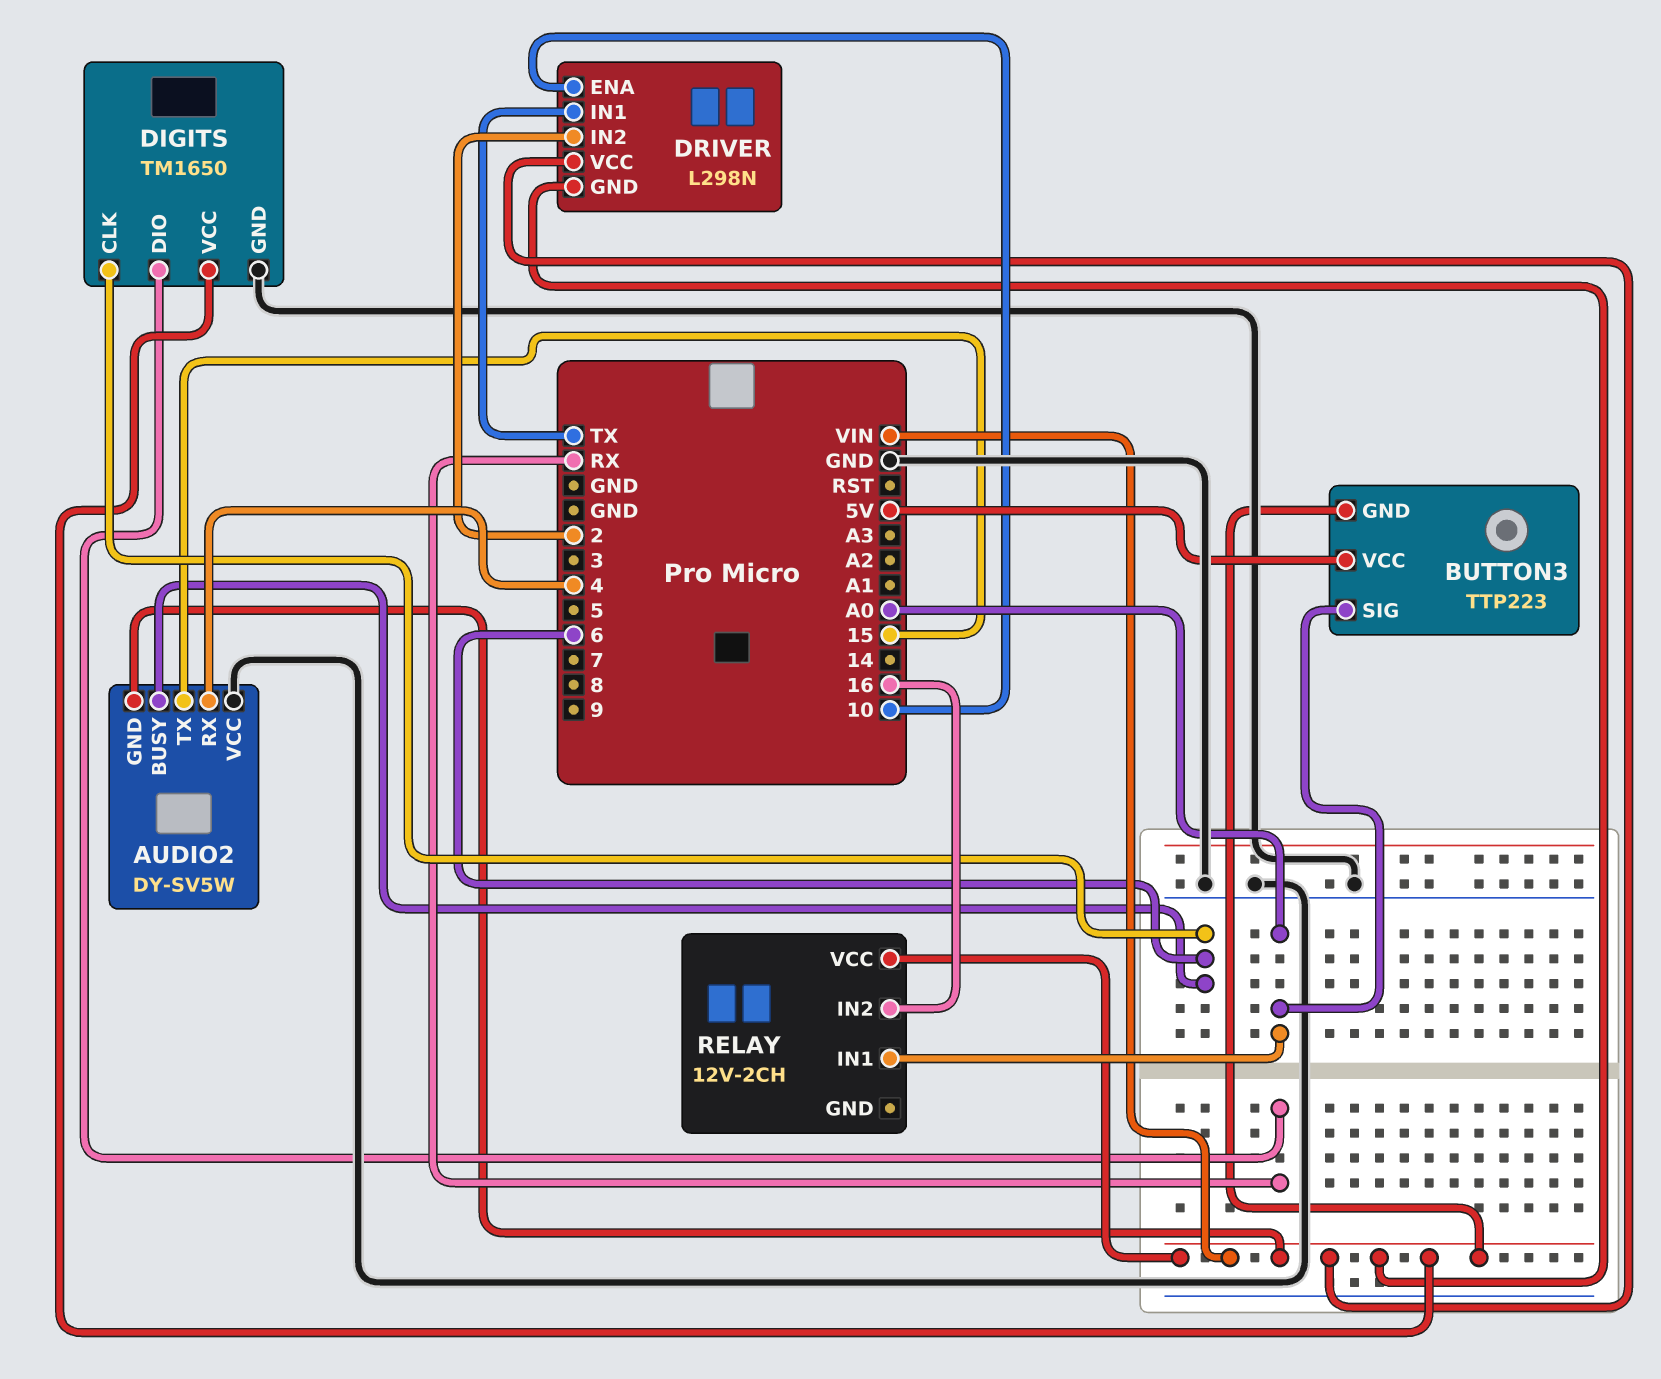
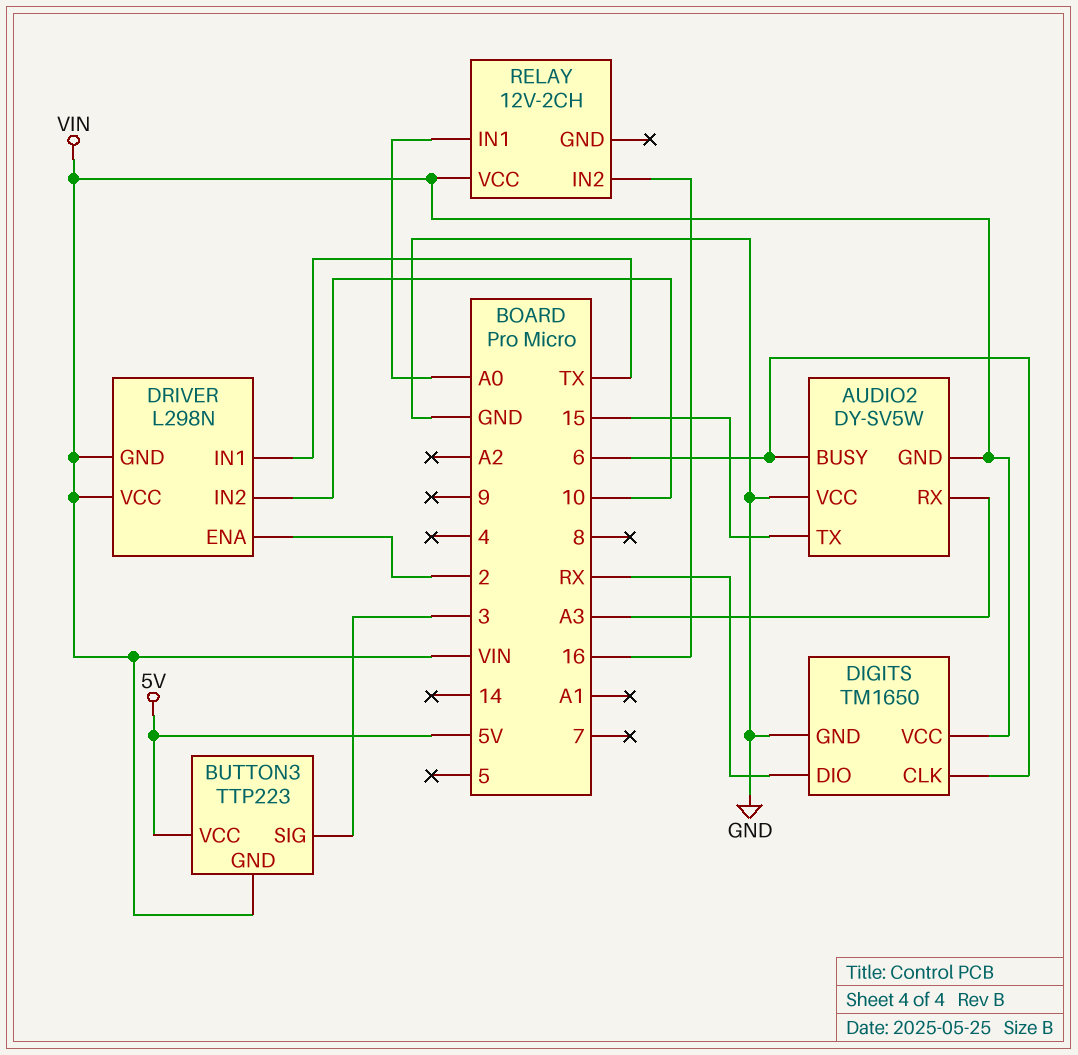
AUDIO2 pin RX: 4 -> A3
BUTTON3 pin SIG: A0 -> 3
DRIVER pin ENA: 10 -> 2
DRIVER pin IN2: 2 -> 10

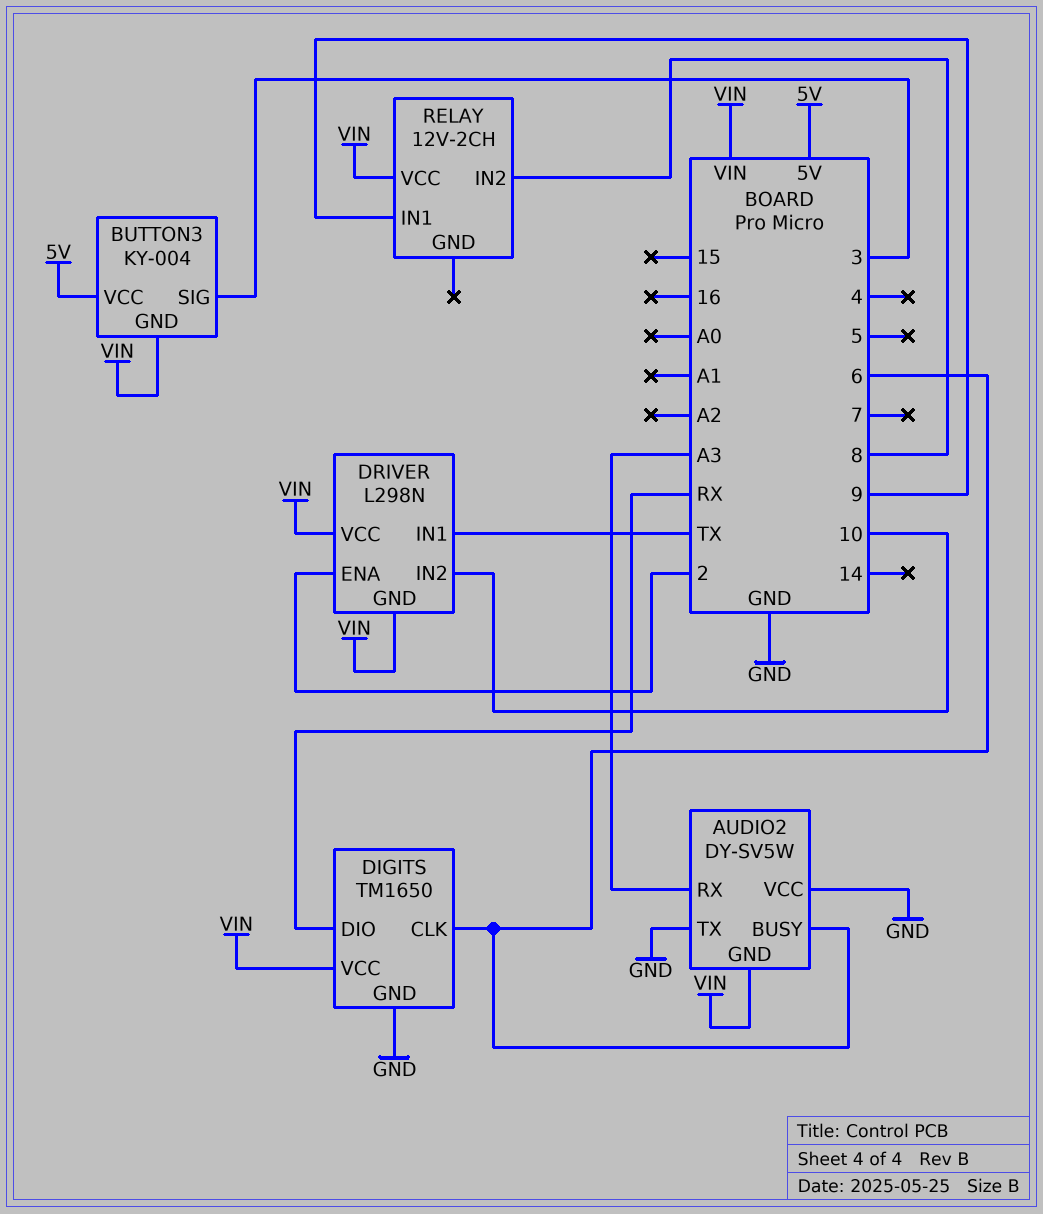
AUDIO2 pin TX: 15 -> GND
BUTTON3: TTP223 -> KY-004
RELAY pin IN1: A0 -> 9
RELAY pin IN2: 16 -> 8

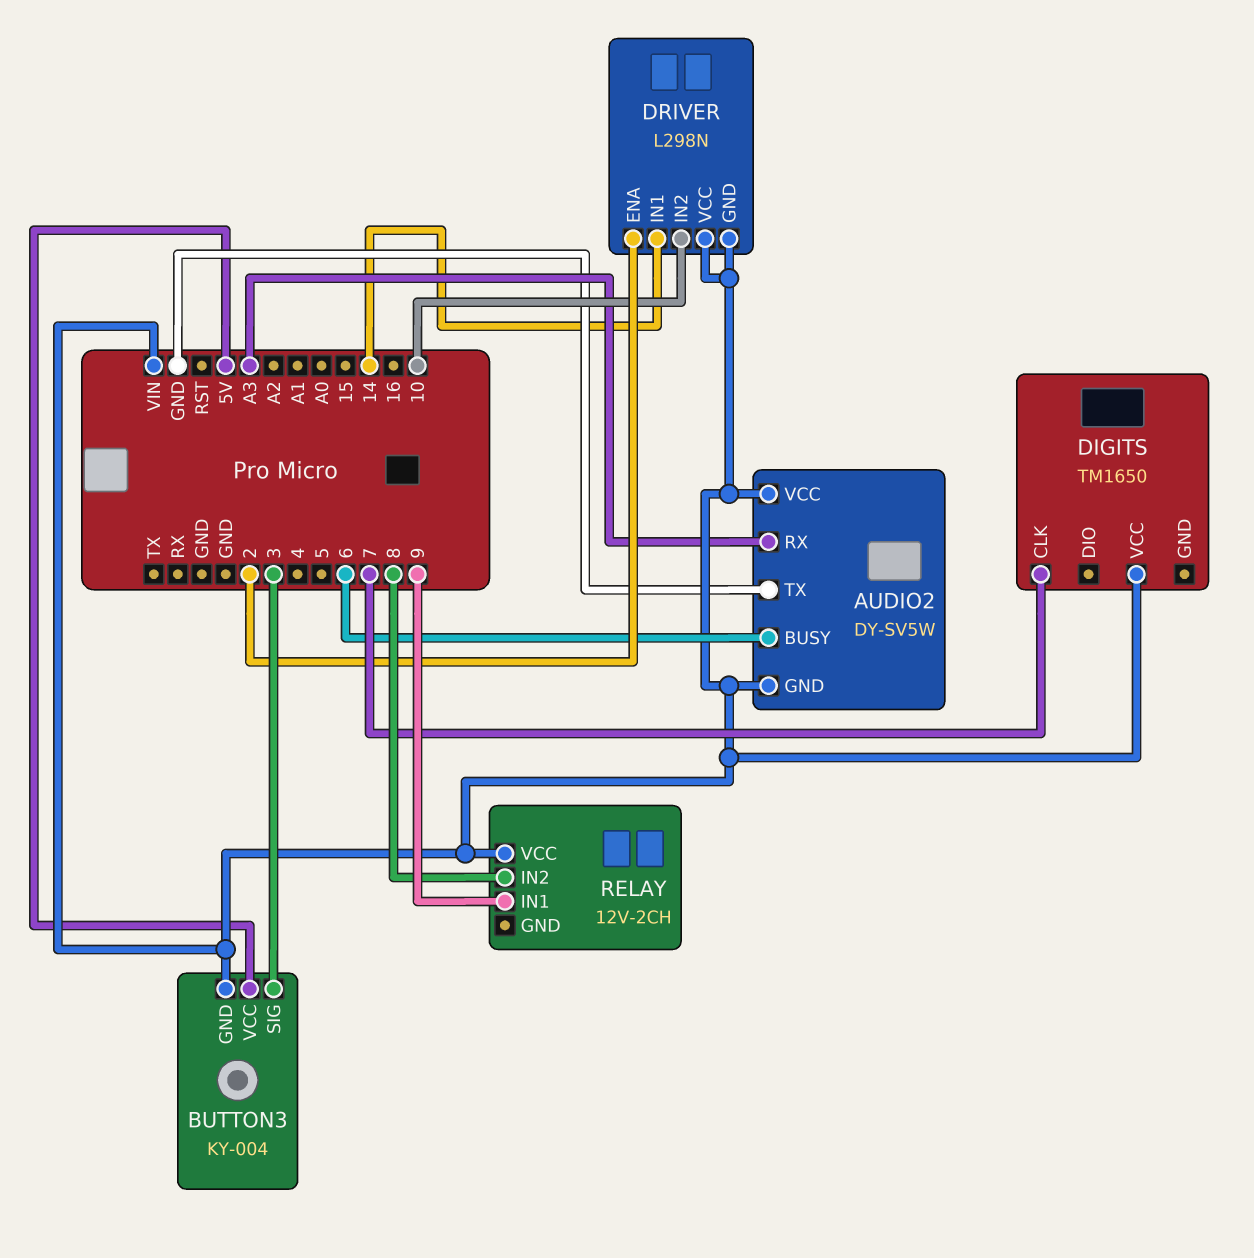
AUDIO2 pin VCC: GND -> VIN
DIGITS pin CLK: 6 -> 7
DIGITS pin DIO: RX -> none
DIGITS pin GND: GND -> none
DRIVER pin IN1: TX -> 14

